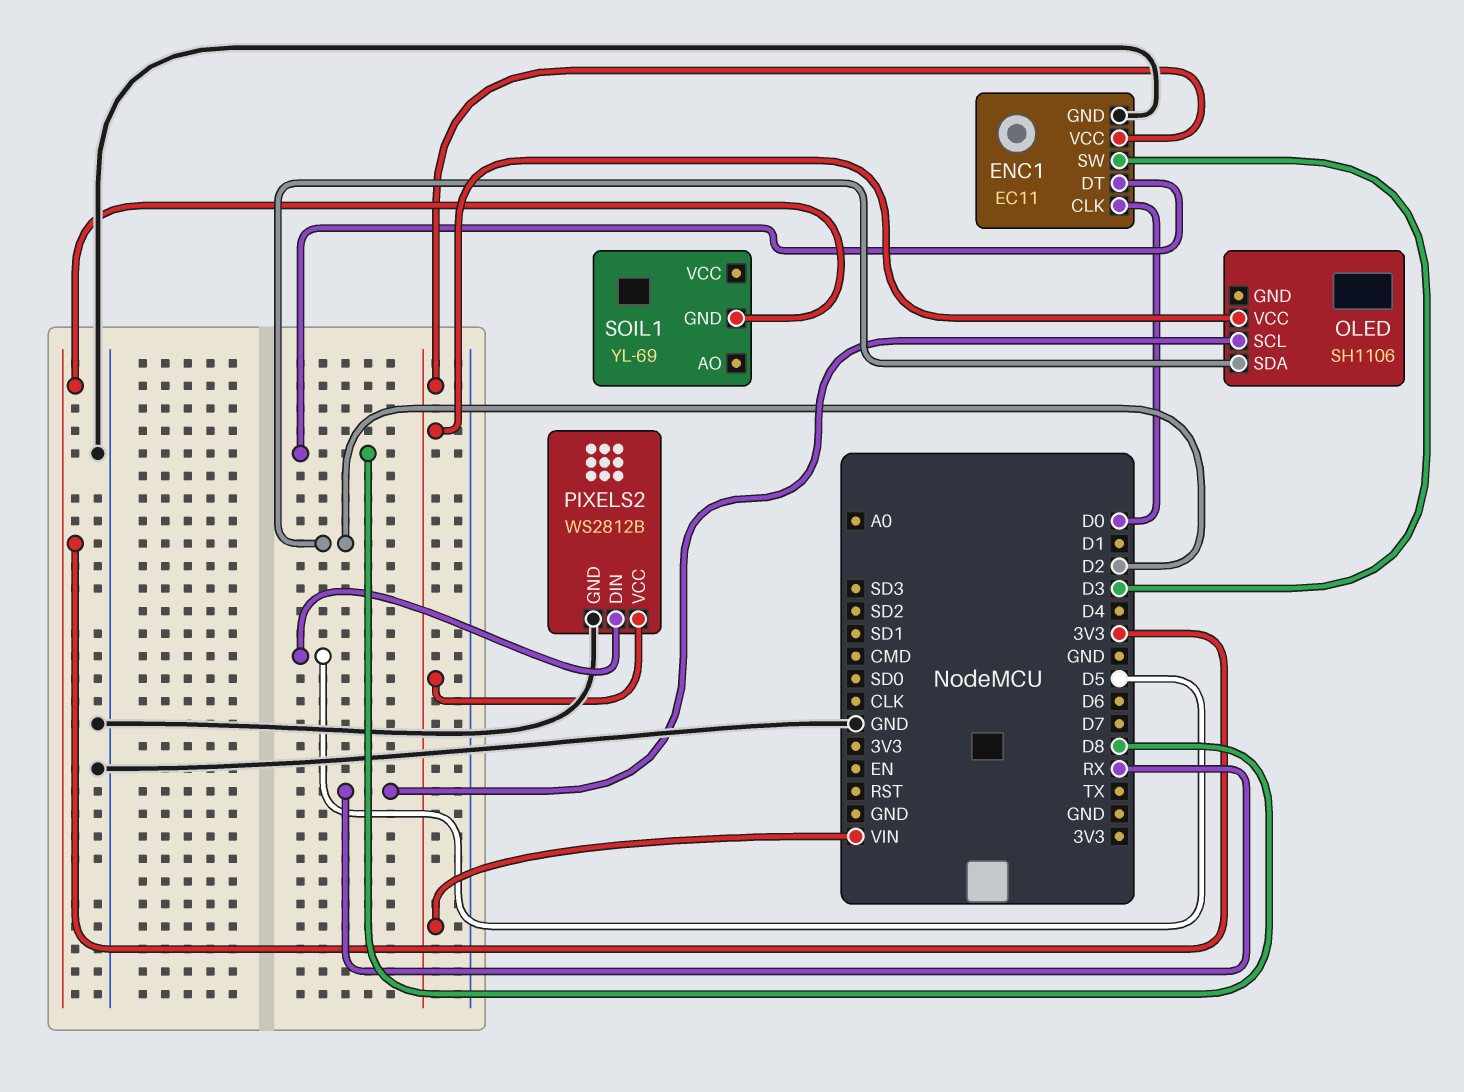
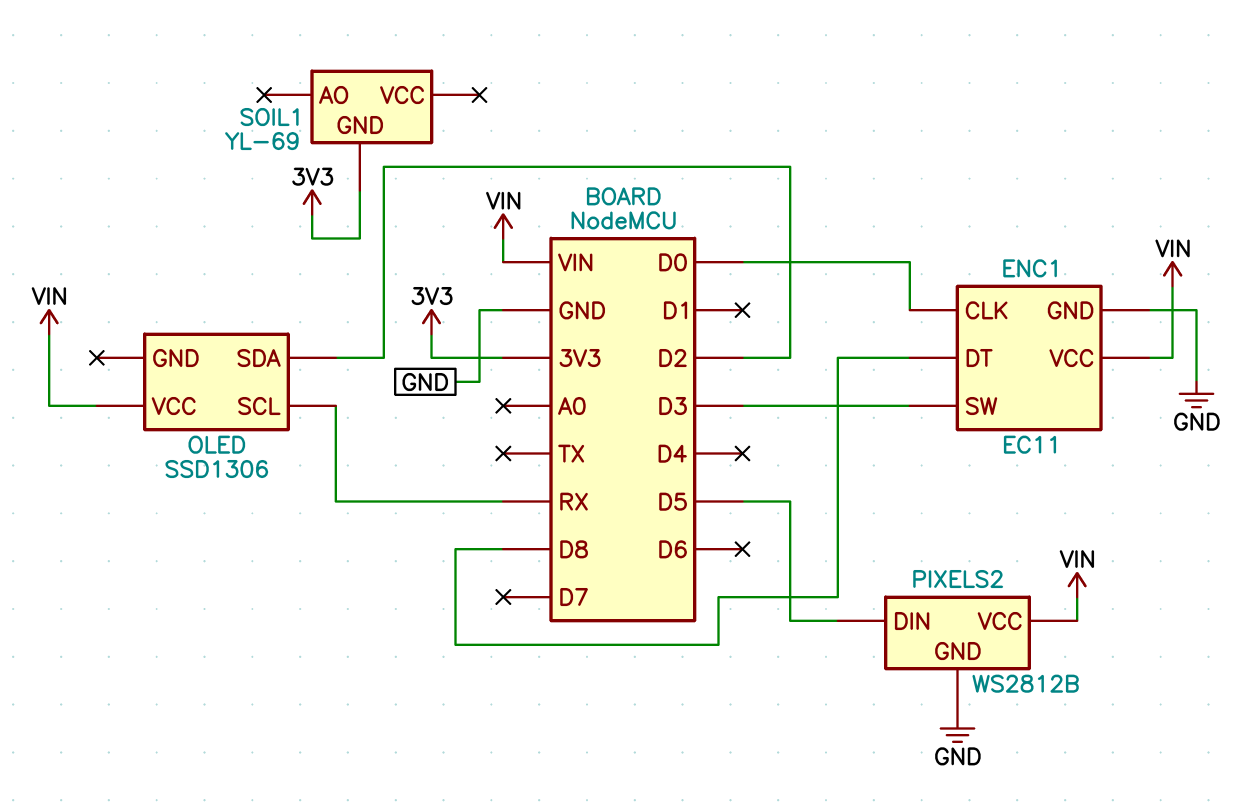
OLED: SH1106 -> SSD1306

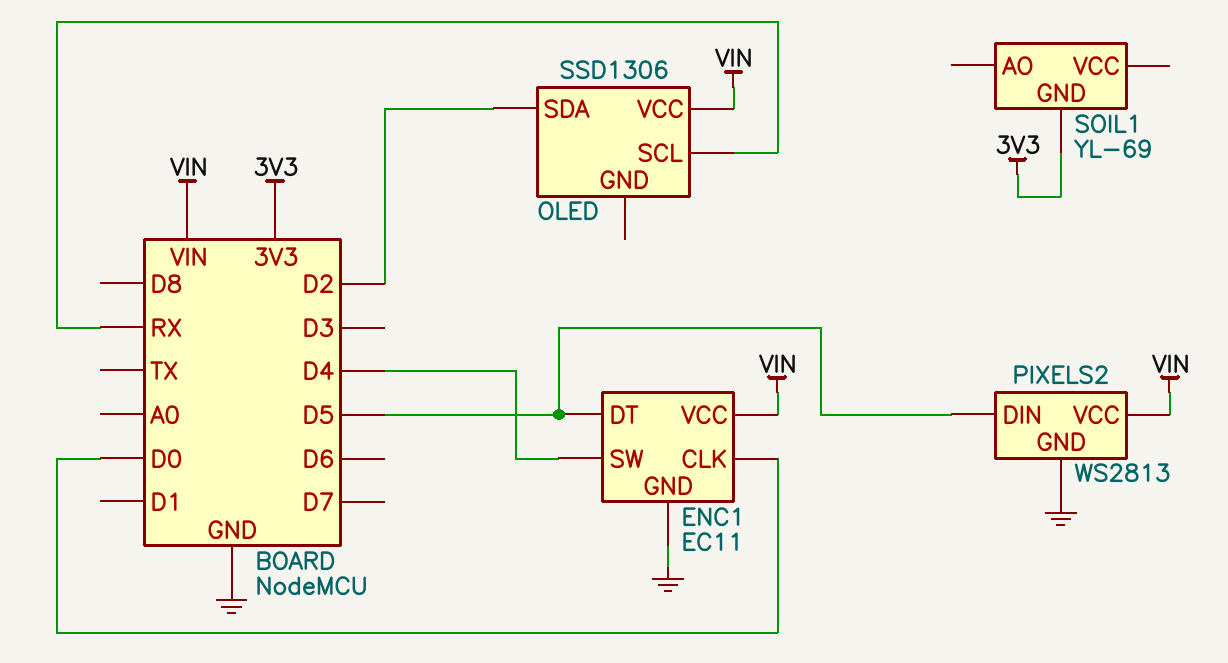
ENC1 pin DT: D8 -> D5
ENC1 pin SW: D3 -> D4
PIXELS2: WS2812B -> WS2813

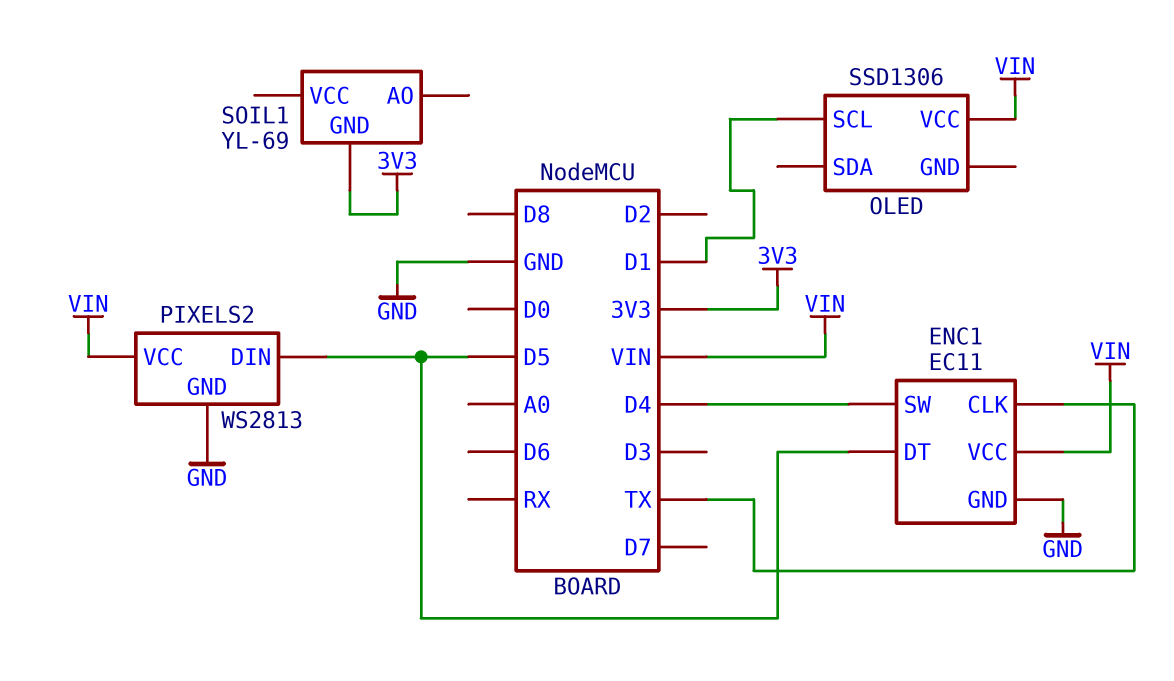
ENC1 pin CLK: D0 -> TX
OLED pin SCL: RX -> D1
OLED pin SDA: D2 -> none

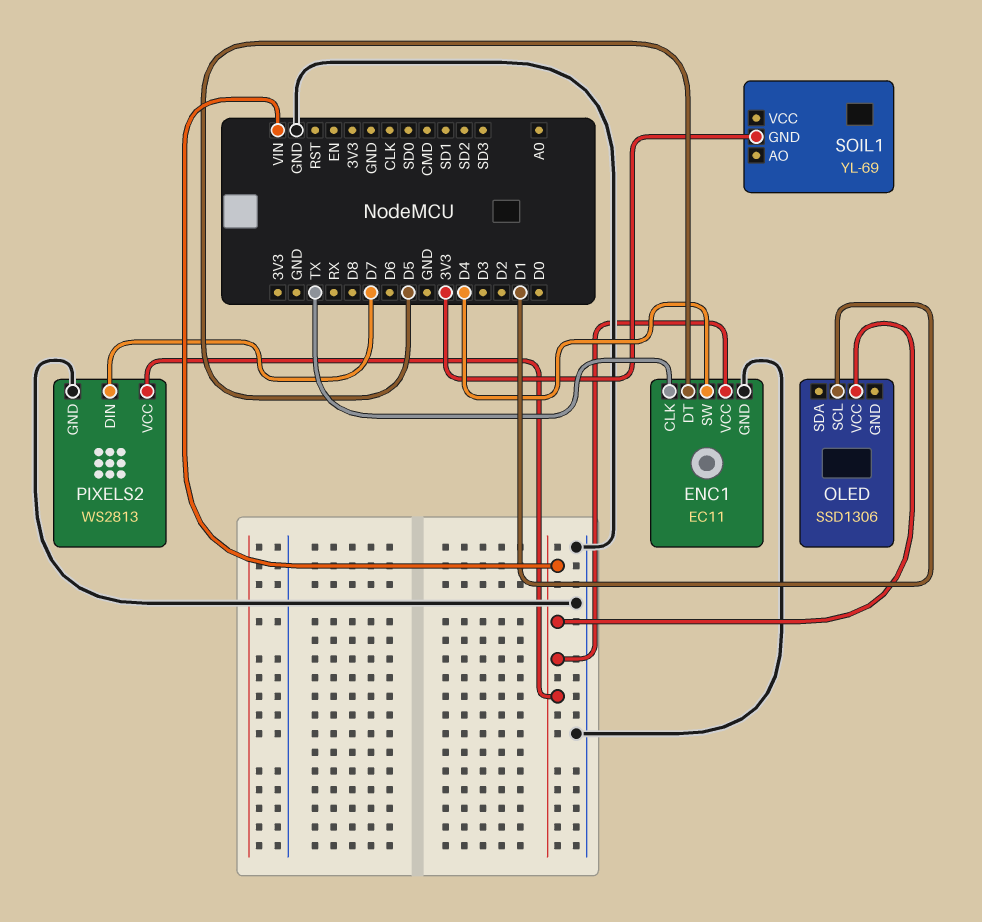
PIXELS2 pin DIN: D5 -> D7

